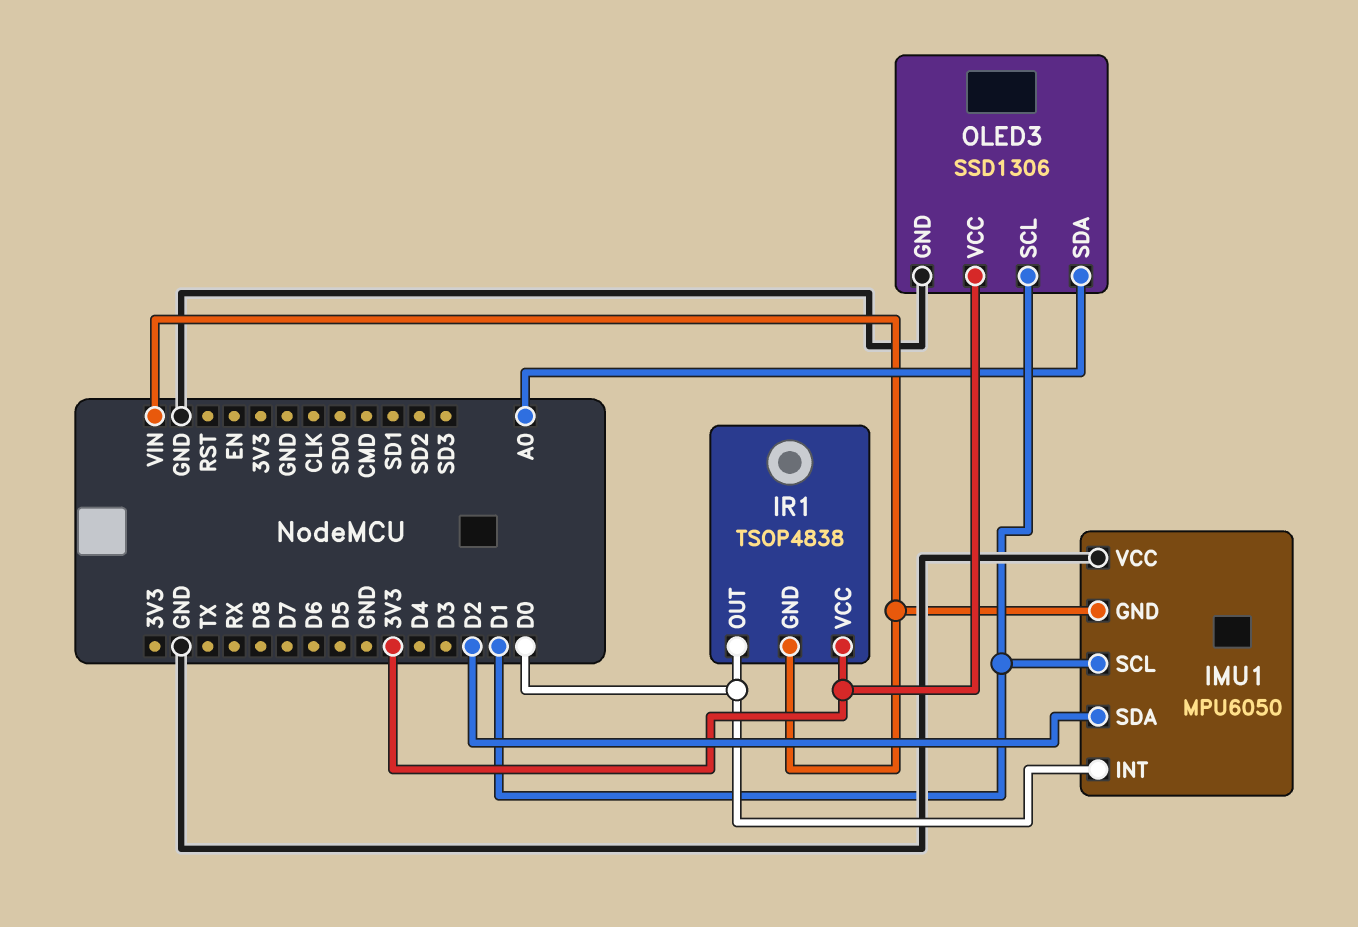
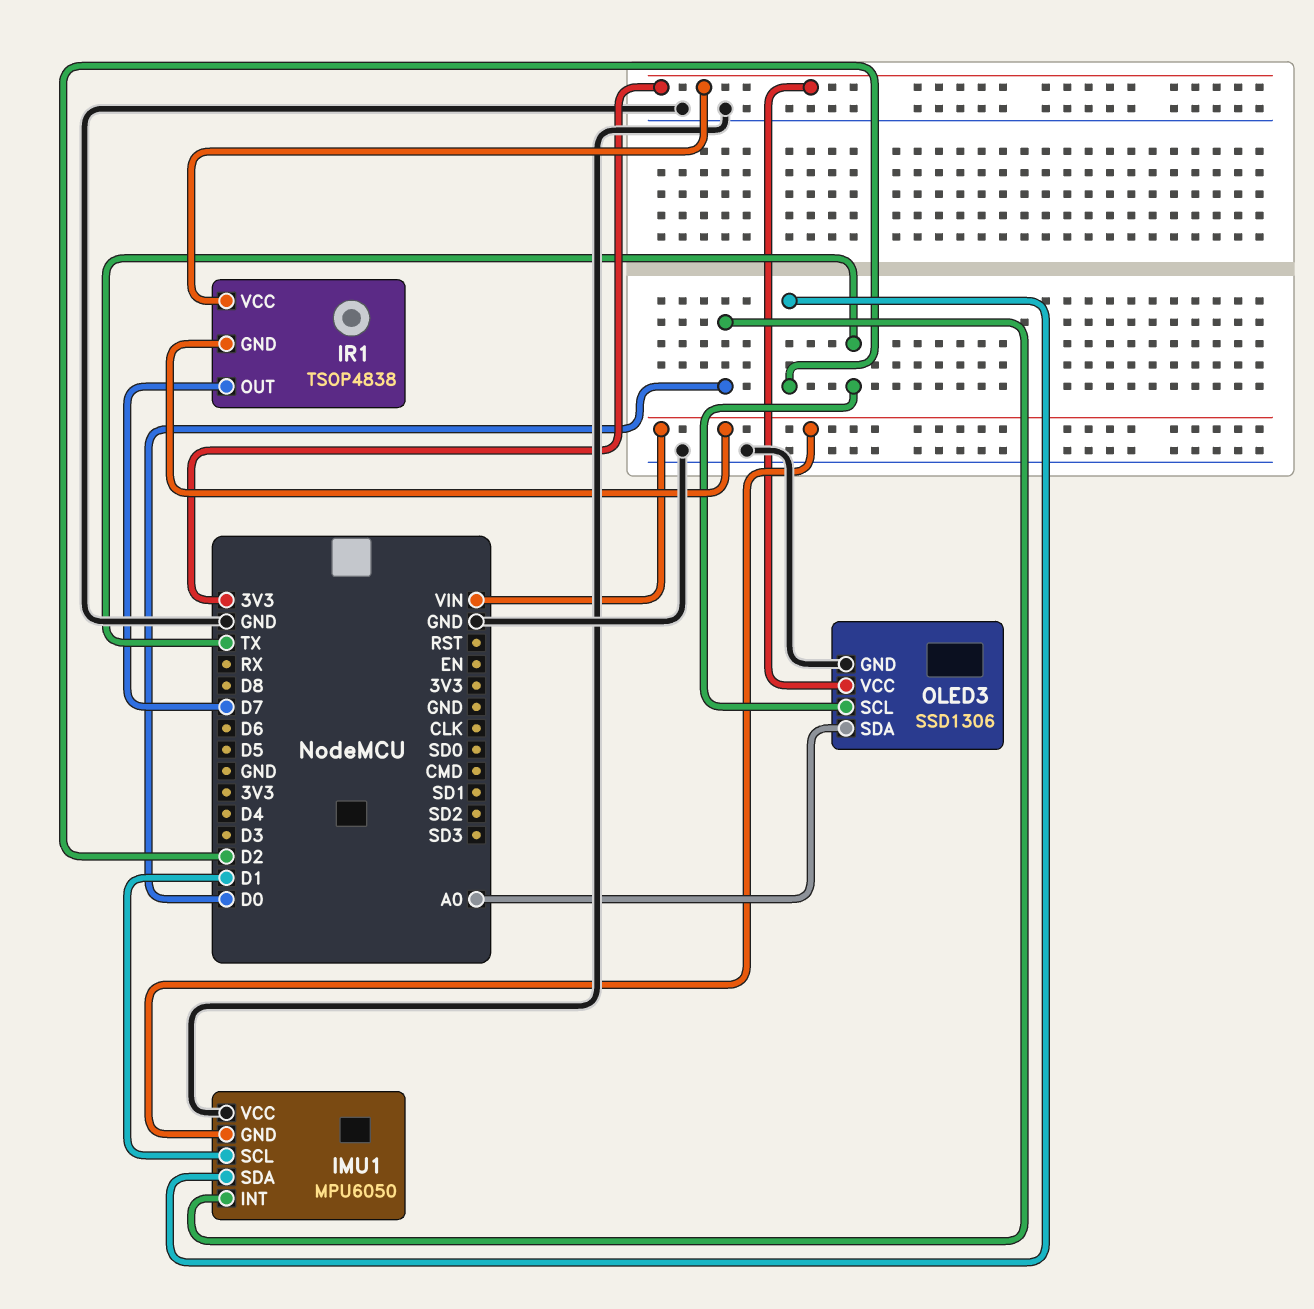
IR1 pin OUT: D0 -> D7
OLED3 pin SCL: D1 -> TX

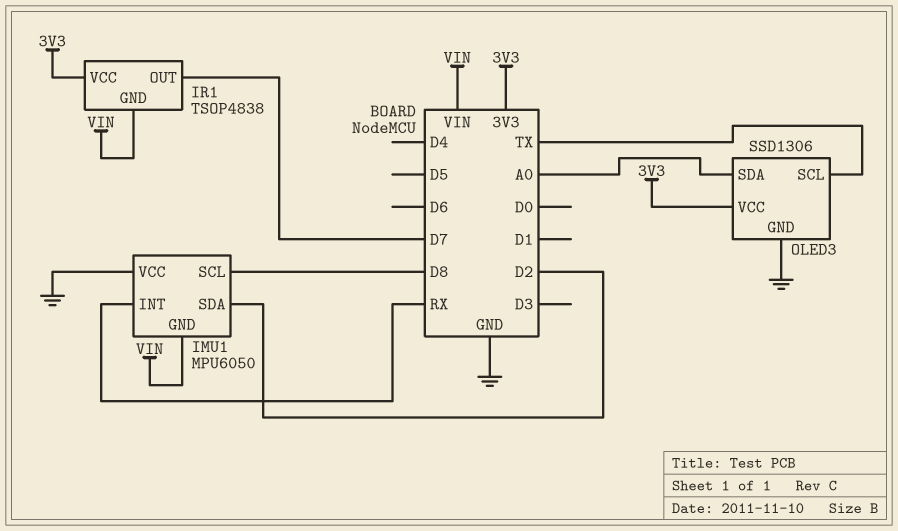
IMU1 pin INT: D0 -> RX
IMU1 pin SCL: D1 -> D8

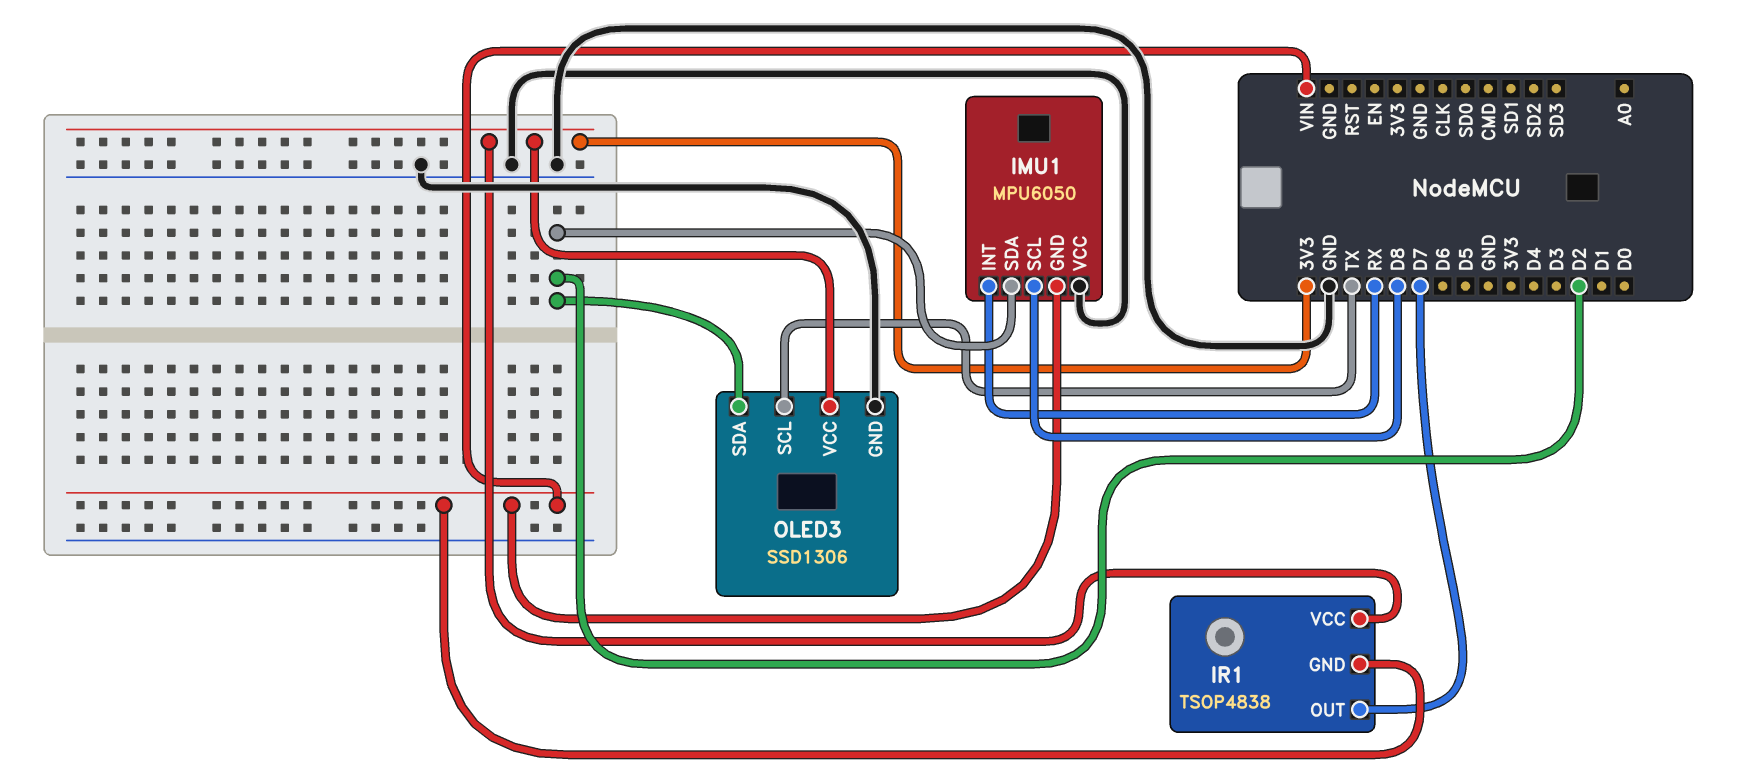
OLED3 pin SDA: A0 -> D2

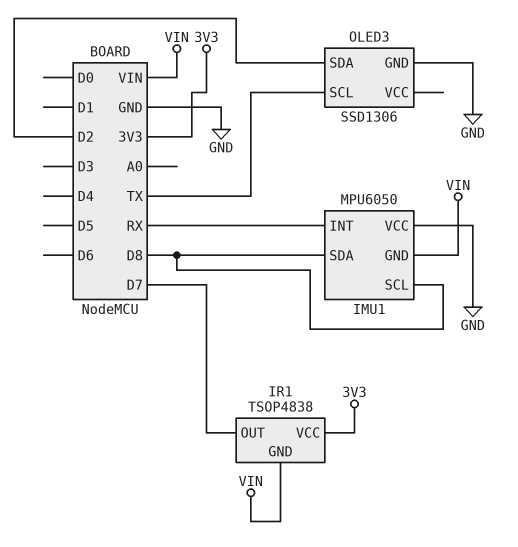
IMU1 pin SDA: D2 -> D8
OLED3 pin VCC: 3V3 -> none

